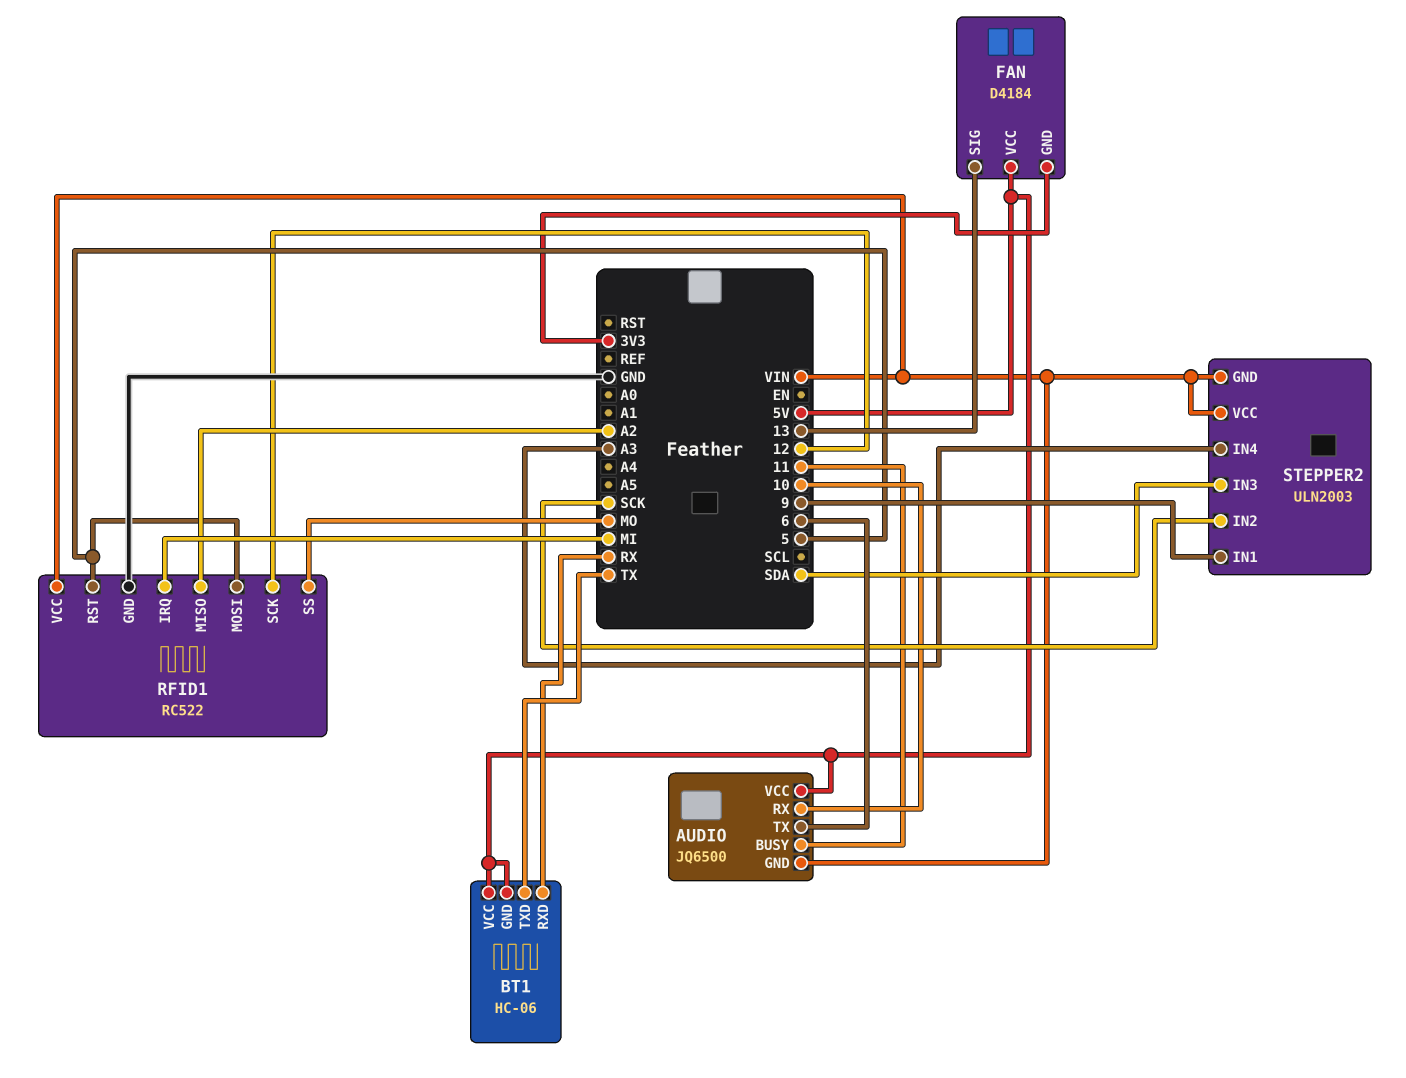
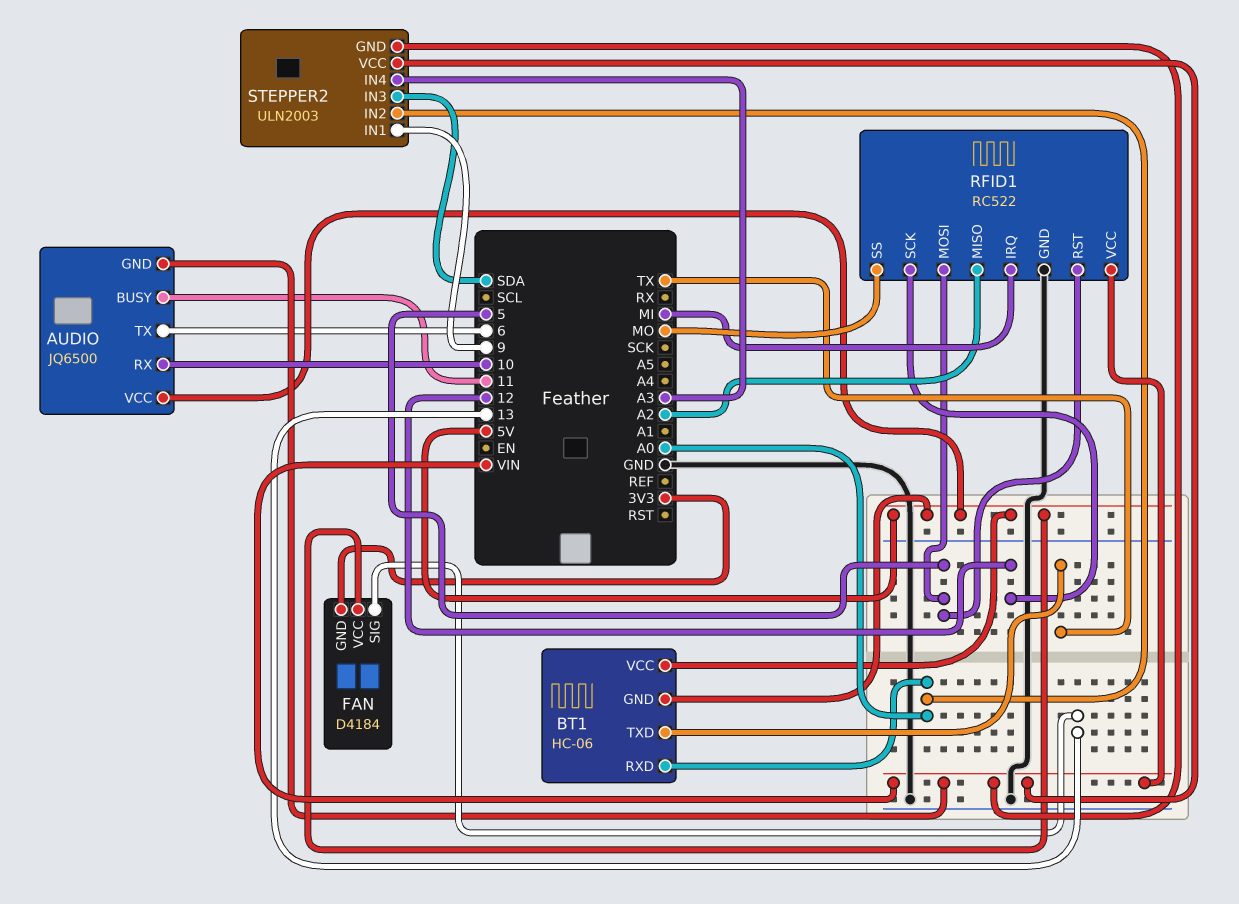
BT1 pin RXD: RX -> A0
STEPPER2 pin IN2: SCK -> A0

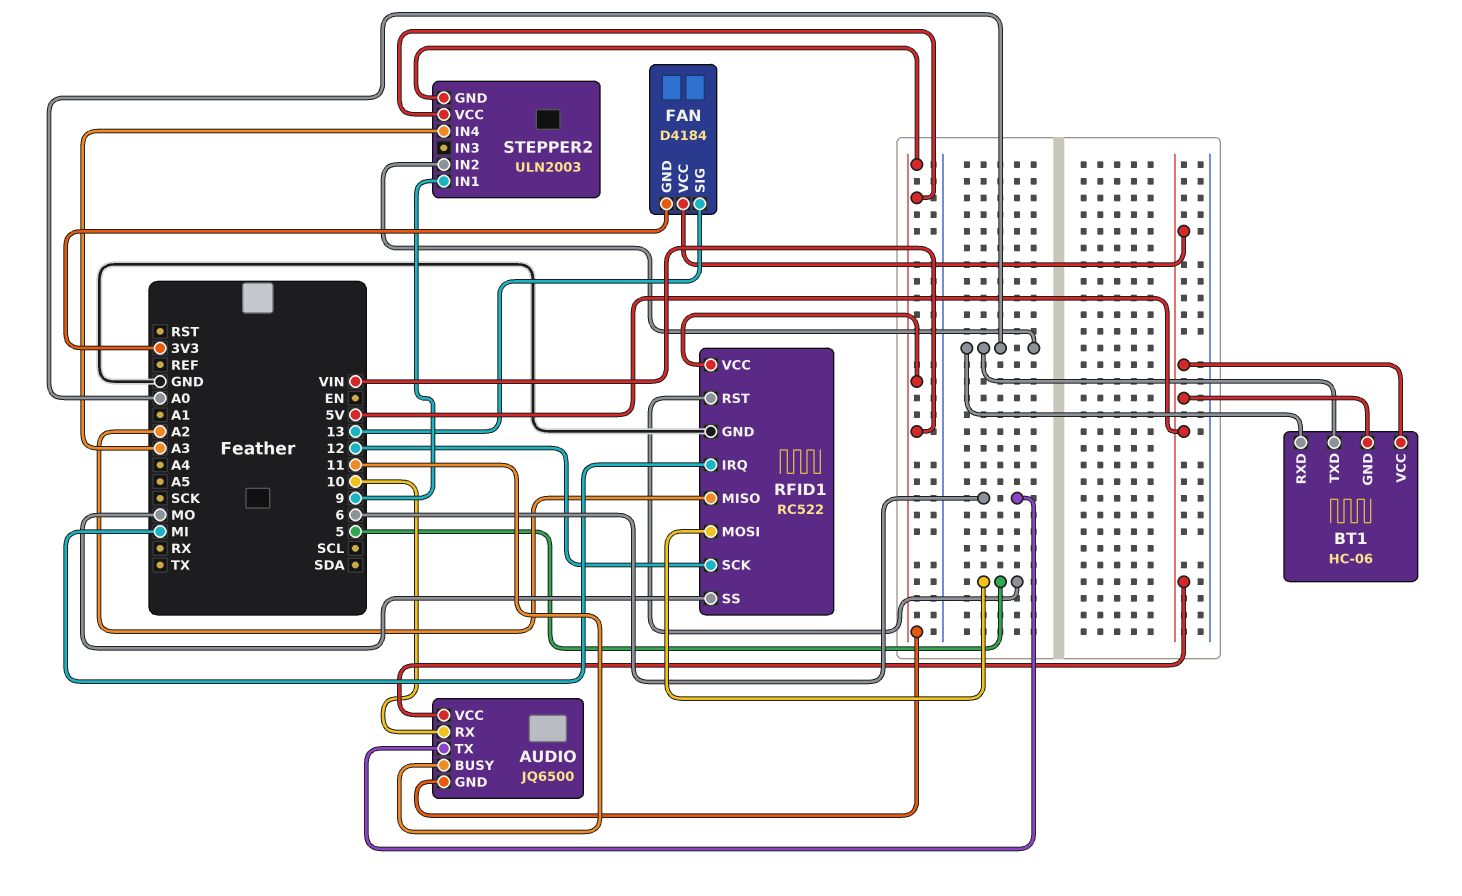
BT1 pin TXD: TX -> A0
STEPPER2 pin IN3: SDA -> none

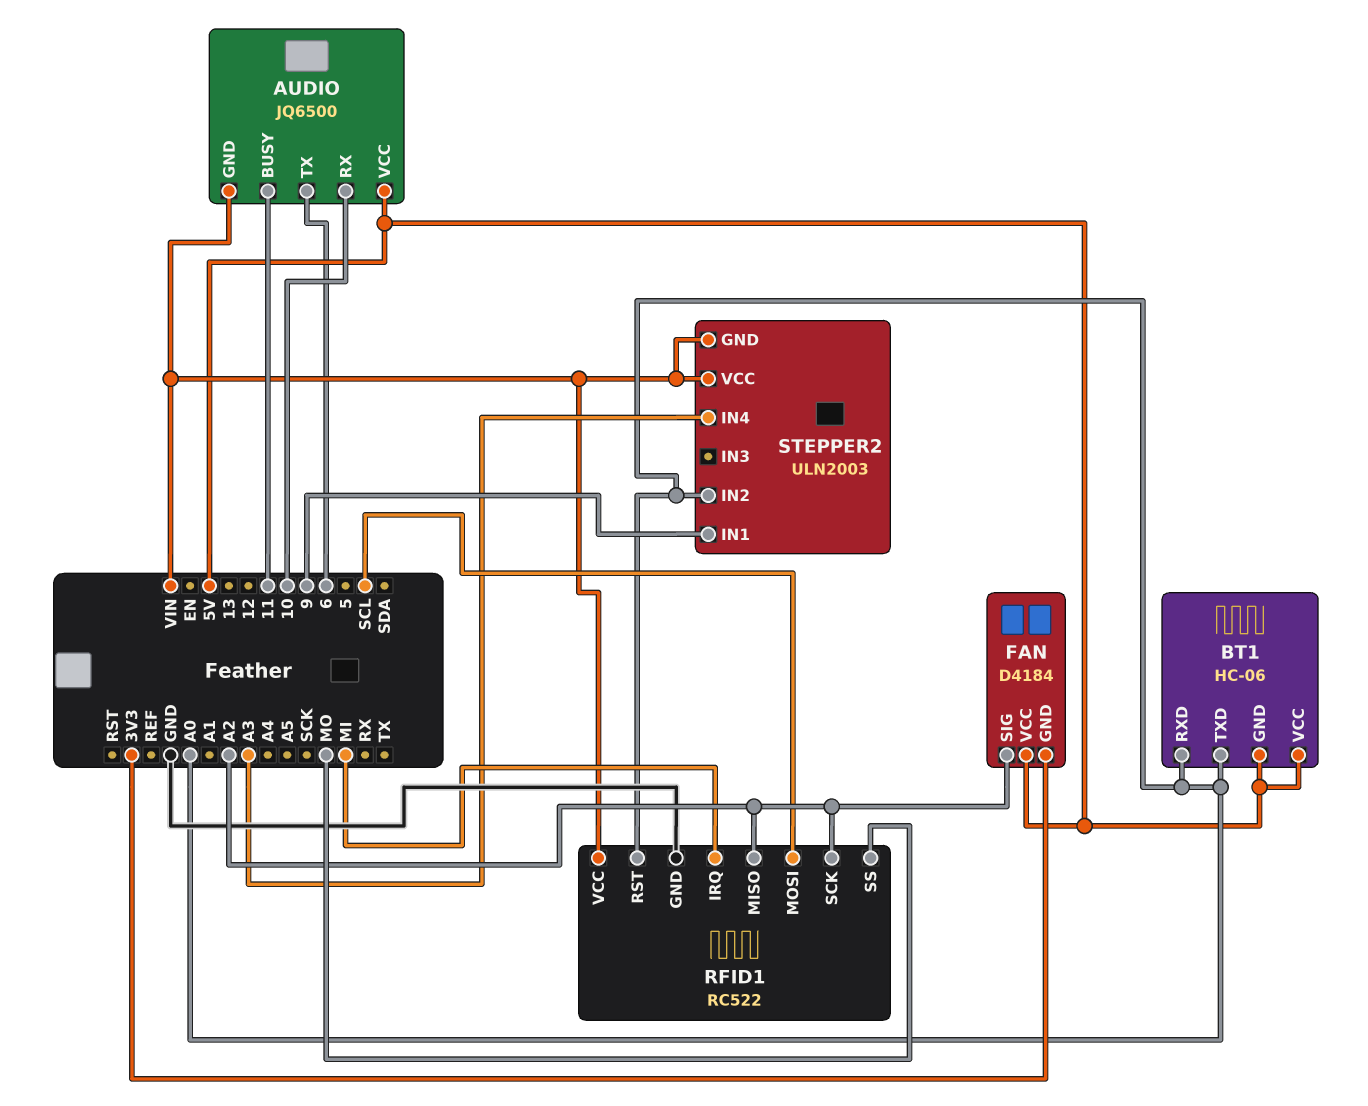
FAN pin SIG: 13 -> A2
RFID1 pin MOSI: 5 -> SCL
RFID1 pin RST: 5 -> A0
RFID1 pin SCK: 12 -> A2

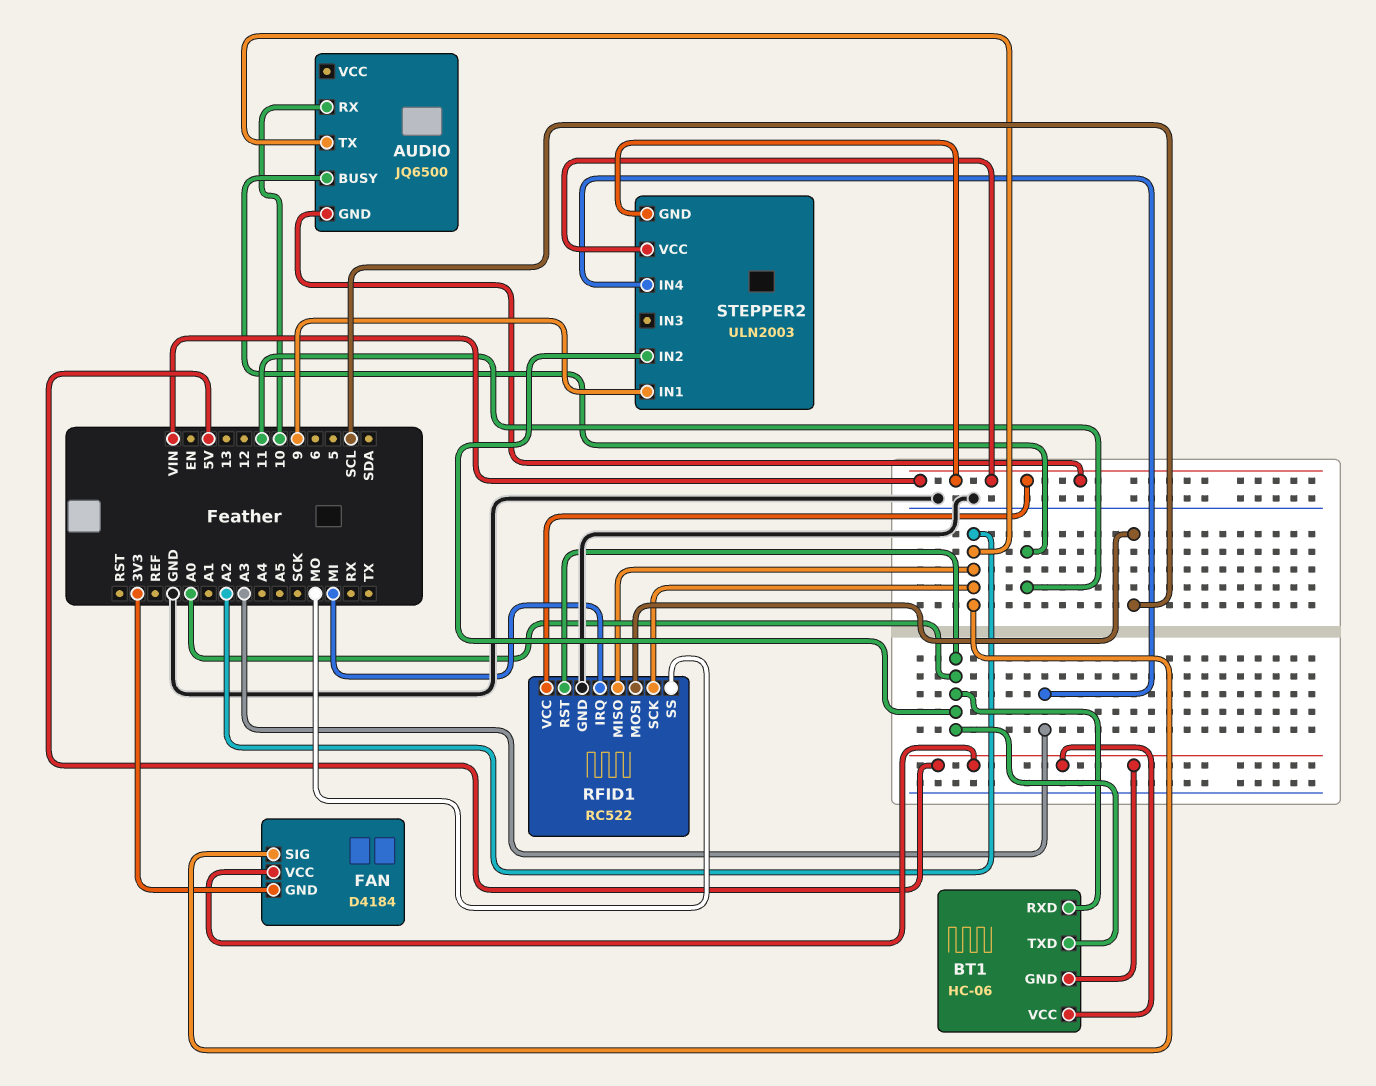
AUDIO pin TX: 6 -> A2
AUDIO pin VCC: 5V -> none

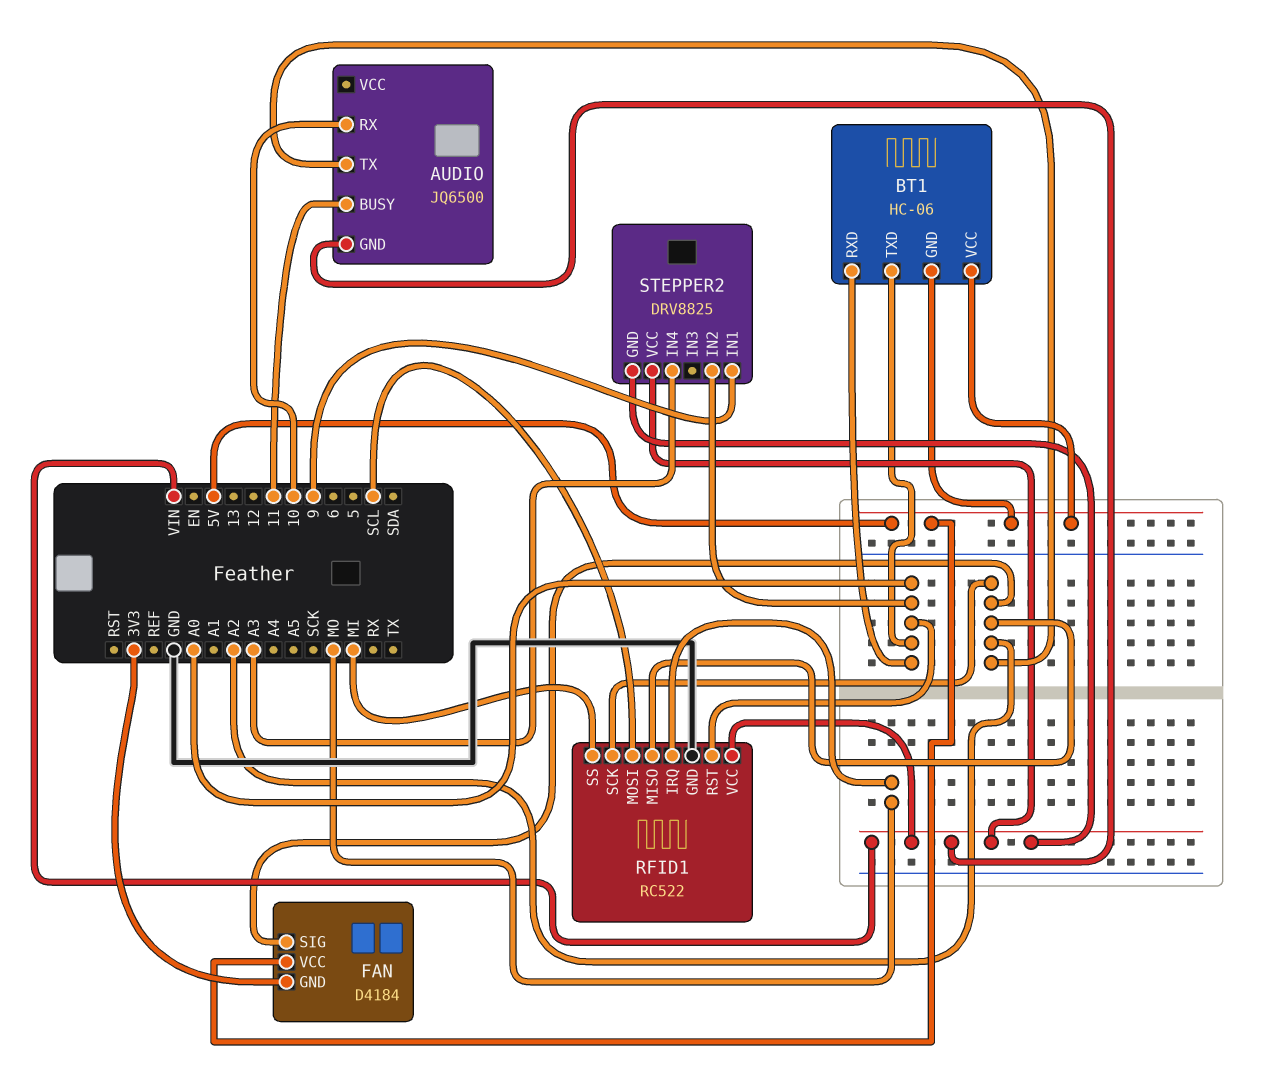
RFID1 pin IRQ: MI -> MO
RFID1 pin SS: MO -> MI
STEPPER2: ULN2003 -> DRV8825

